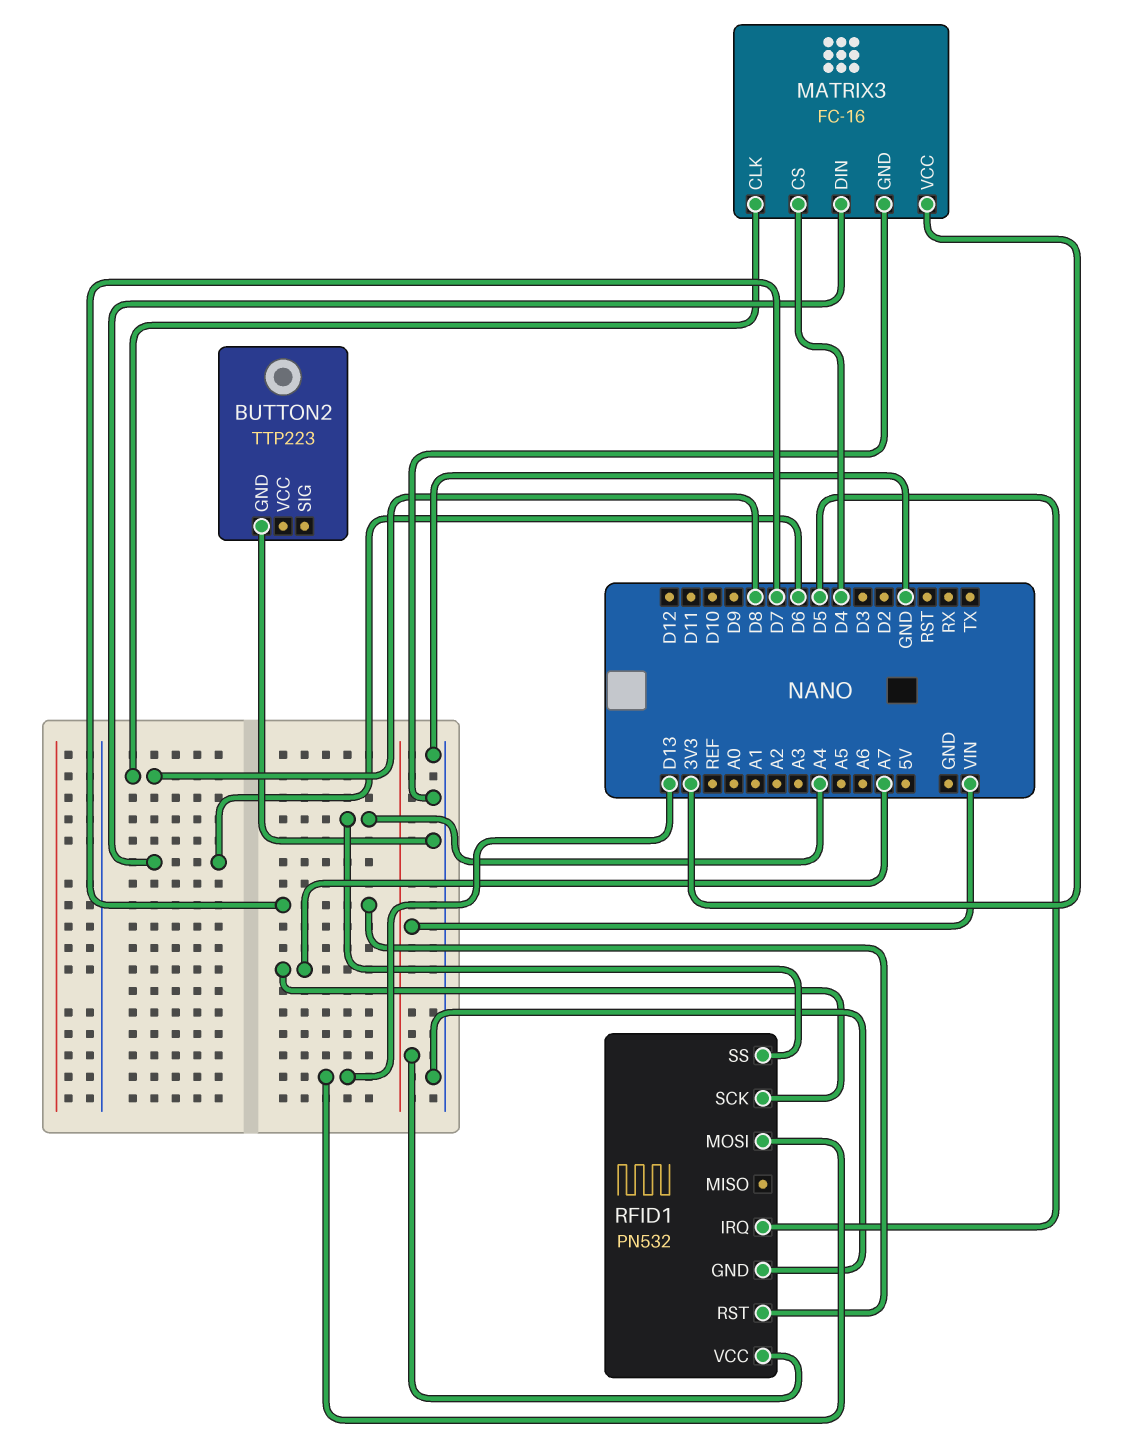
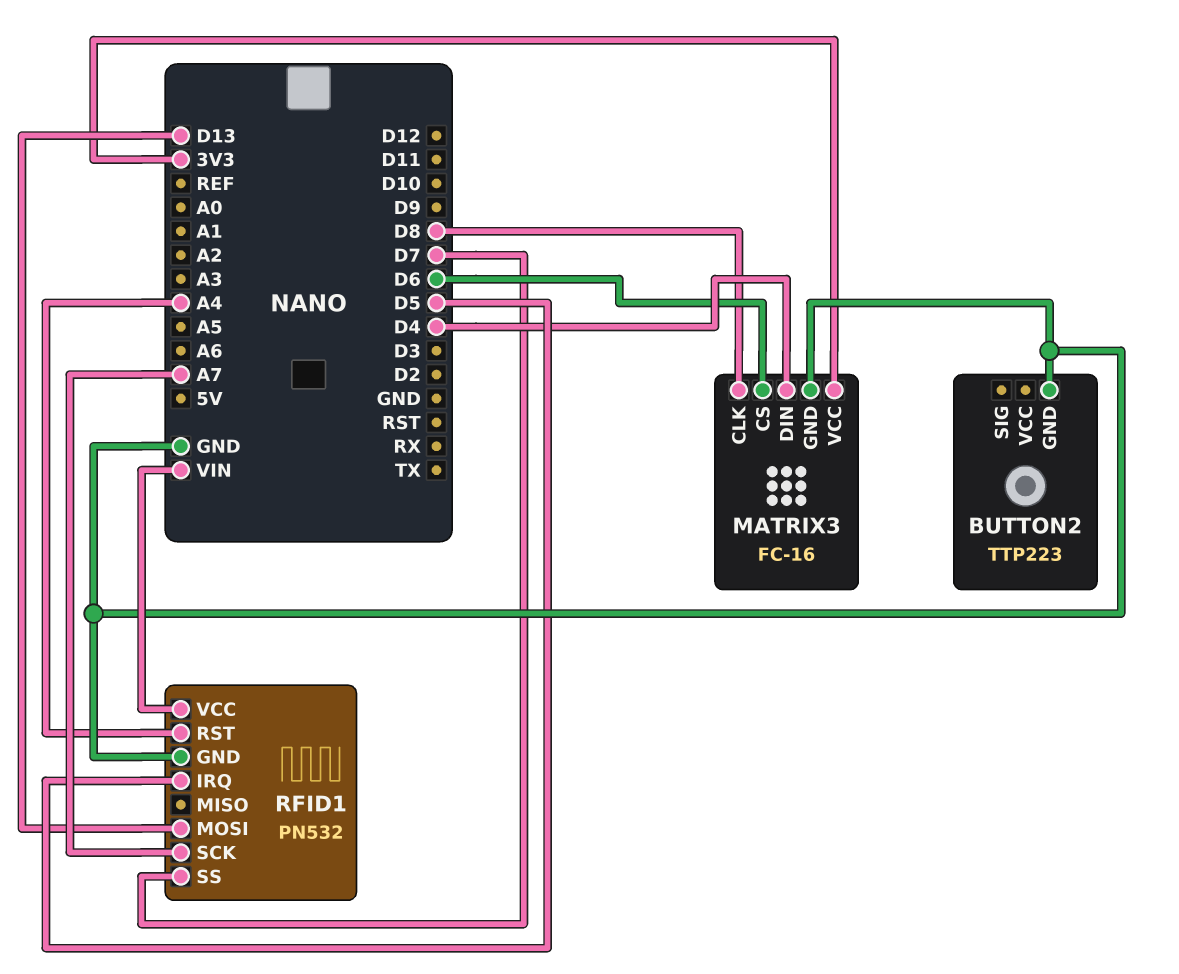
MATRIX3 pin CS: D4 -> D6
MATRIX3 pin DIN: D6 -> D4
RFID1 pin RST: D7 -> A4
RFID1 pin SS: A4 -> D7

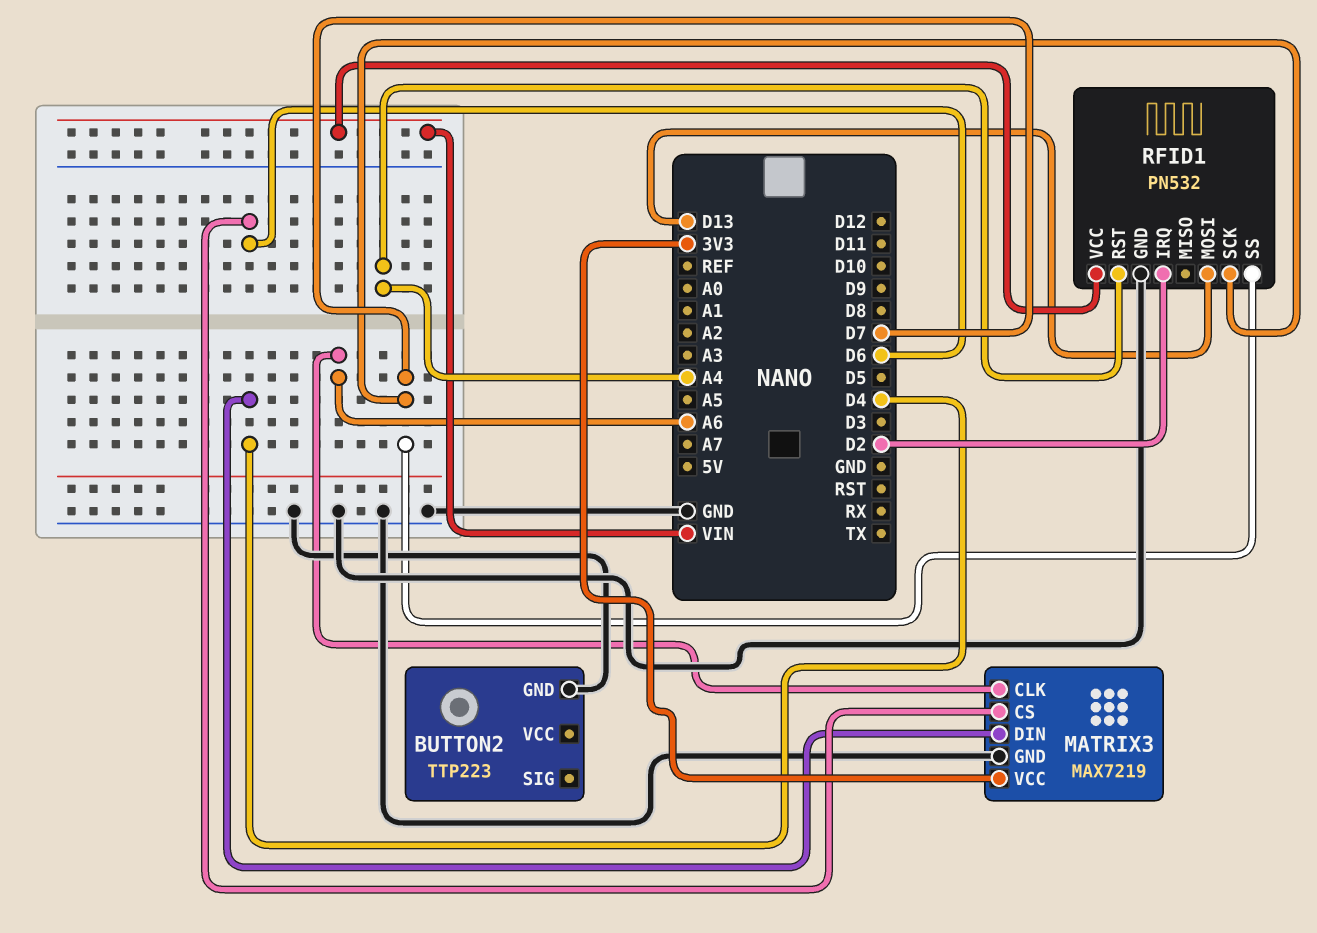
MATRIX3: FC-16 -> MAX7219
MATRIX3 pin CLK: D8 -> A6
RFID1 pin IRQ: D5 -> D2
RFID1 pin SCK: A7 -> D7

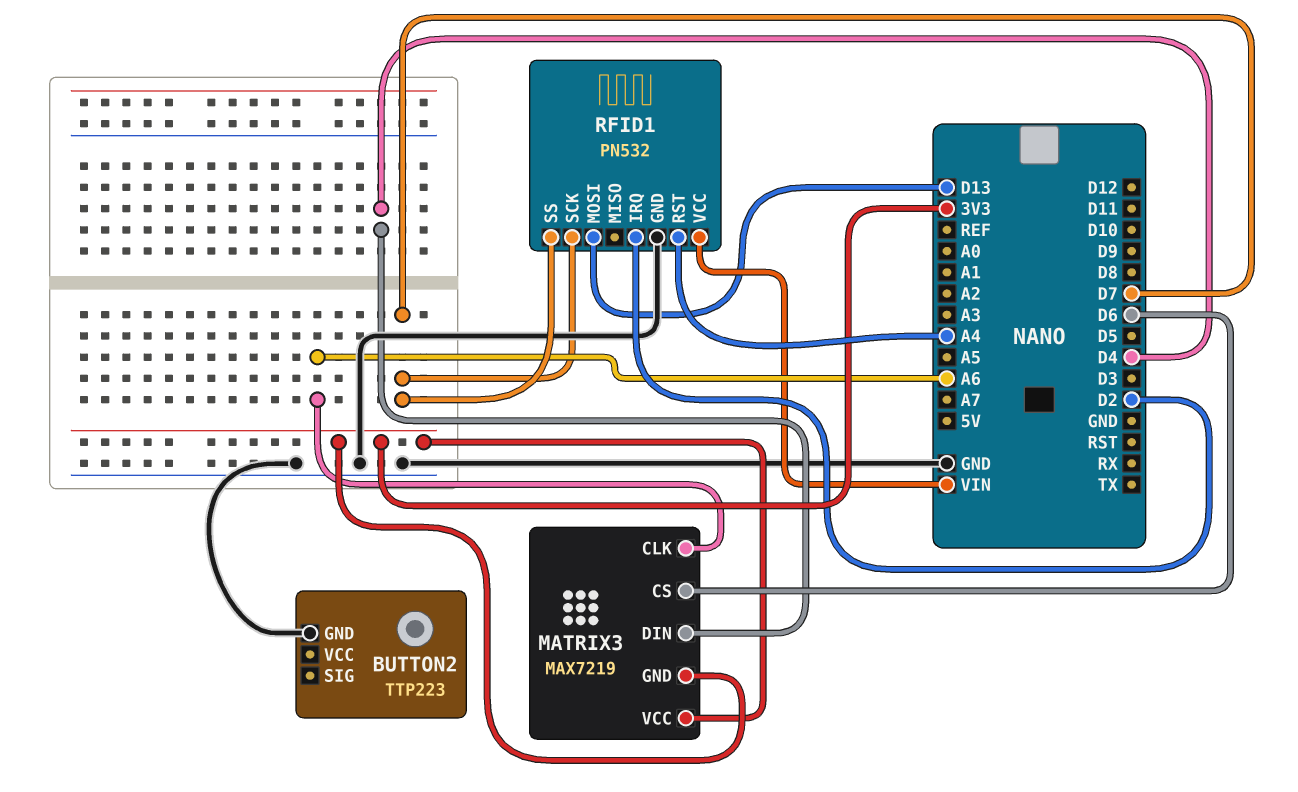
MATRIX3 pin GND: GND -> 3V3

